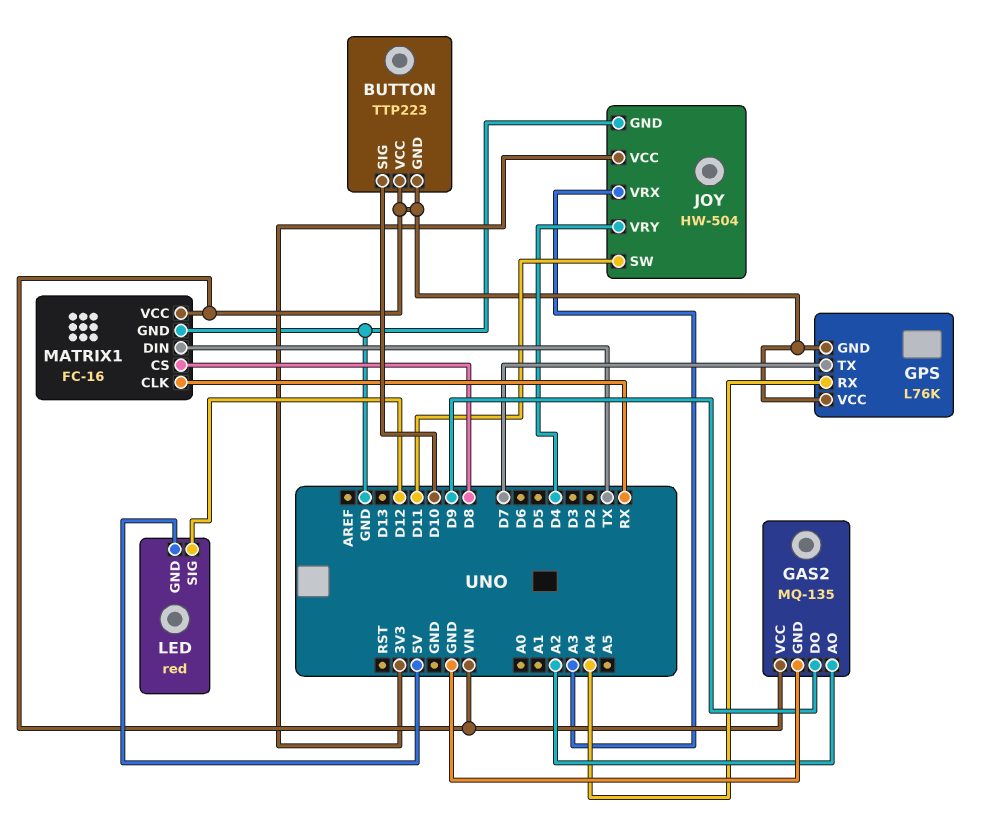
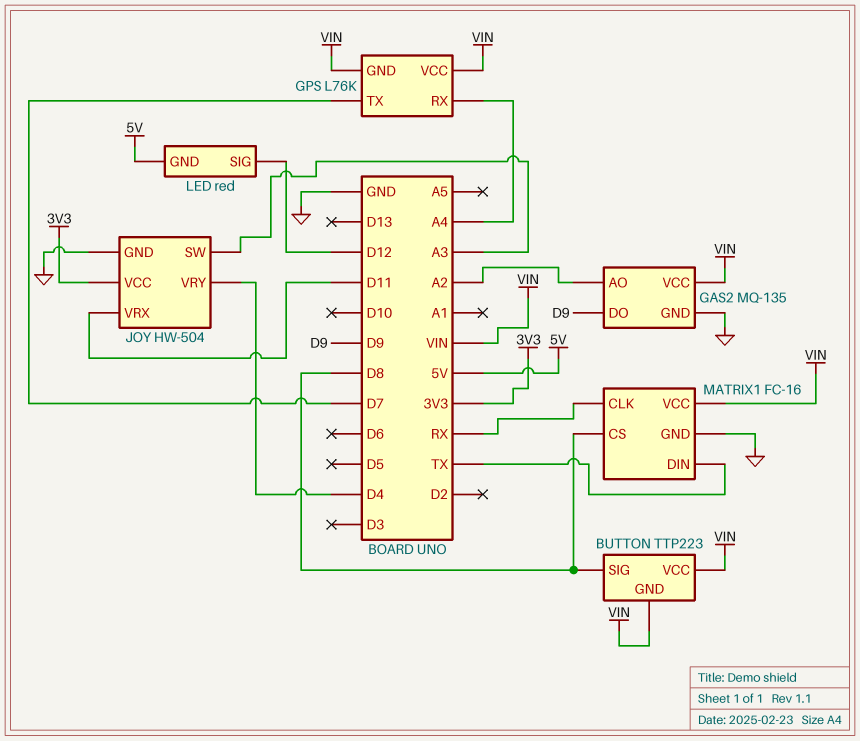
BUTTON pin SIG: D10 -> D8
JOY pin SW: D11 -> A3
JOY pin VRX: A3 -> D11

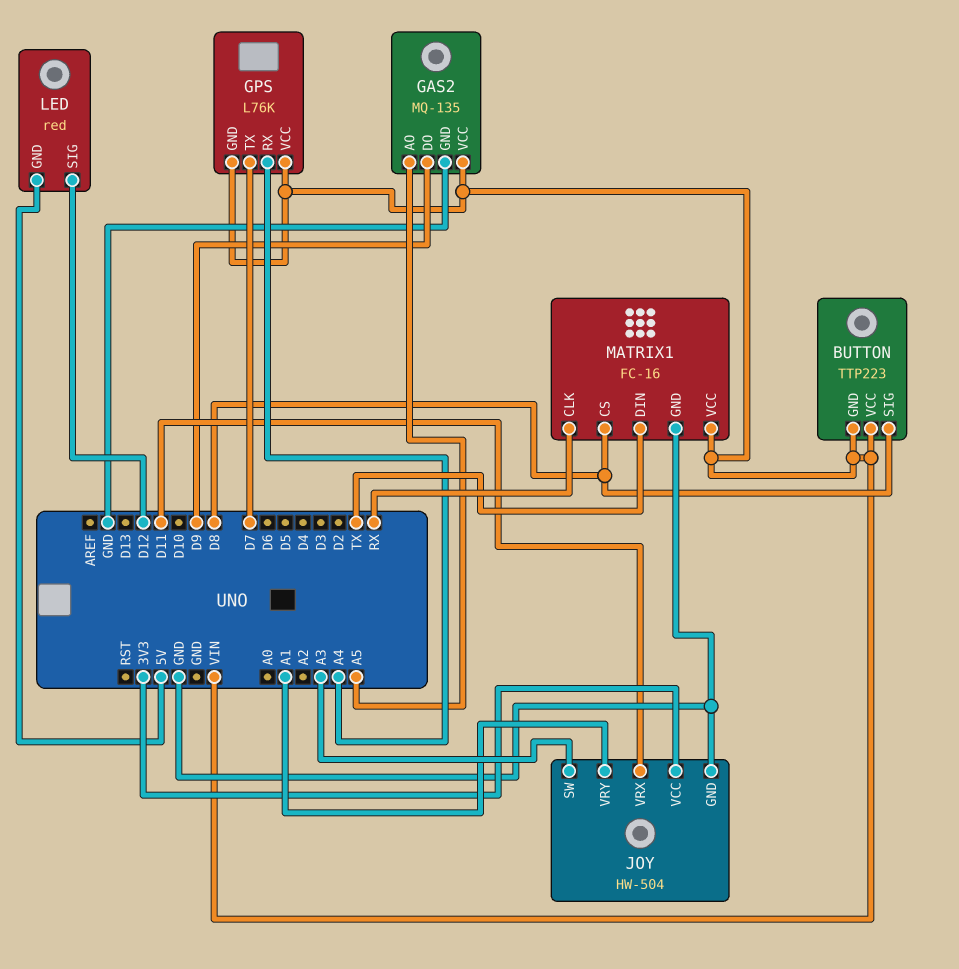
GAS2 pin AO: A2 -> A5
JOY pin VRY: D4 -> A1

